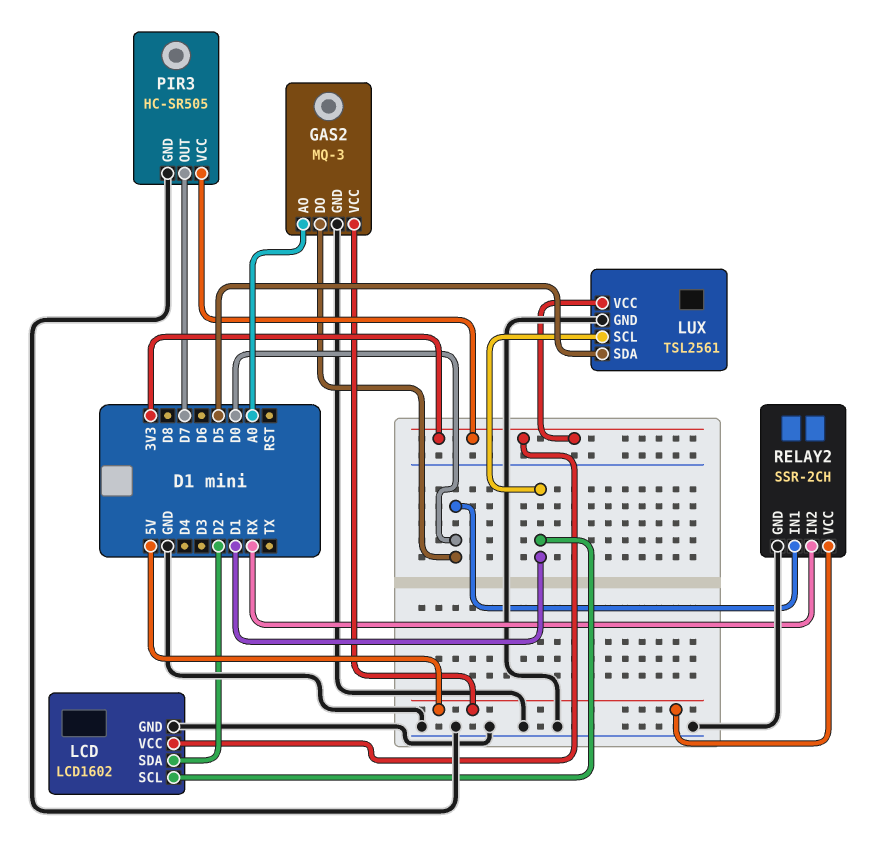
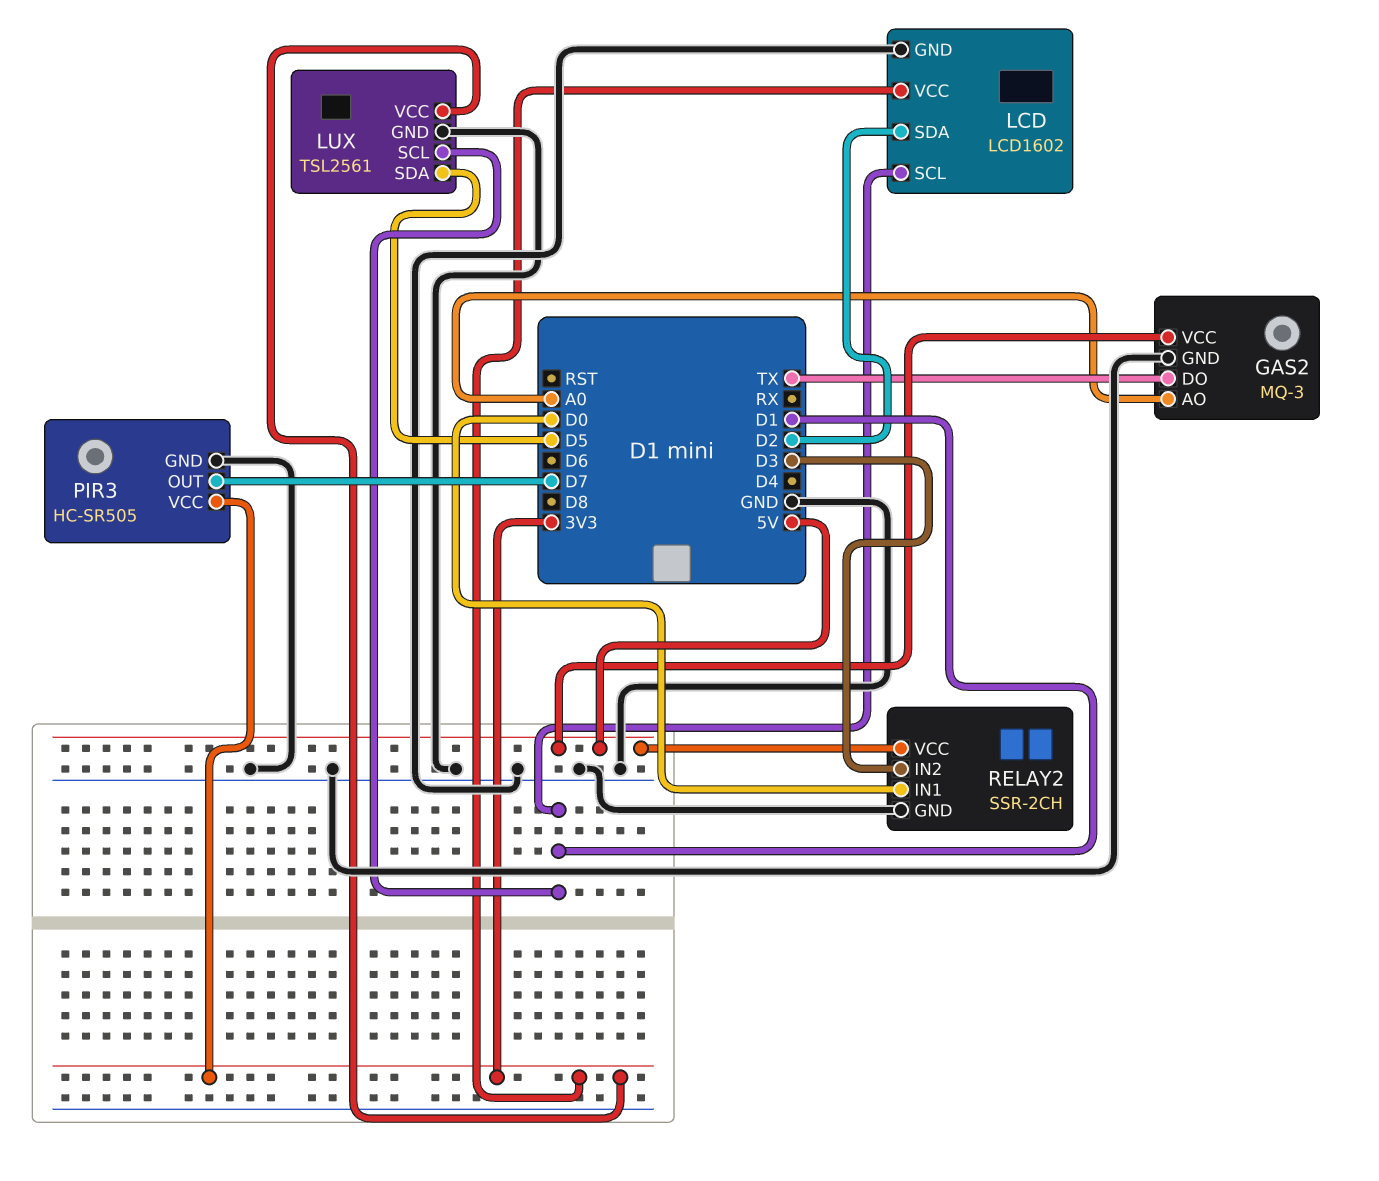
GAS2 pin DO: D0 -> TX
RELAY2 pin IN2: RX -> D3

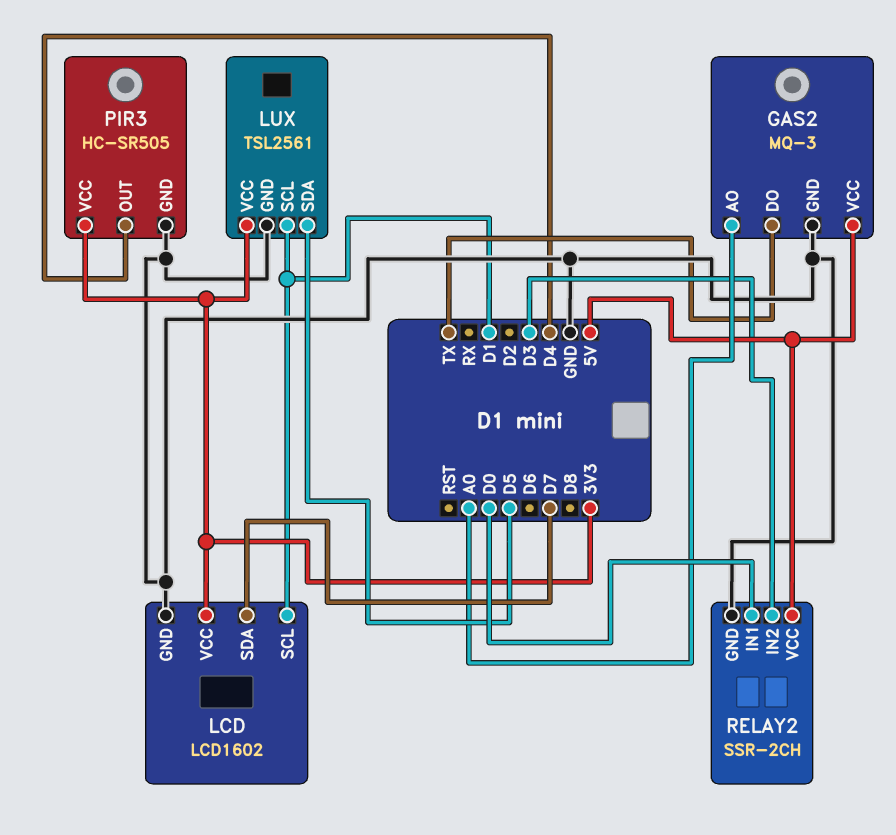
LCD pin SDA: D2 -> D7
PIR3 pin OUT: D7 -> D4

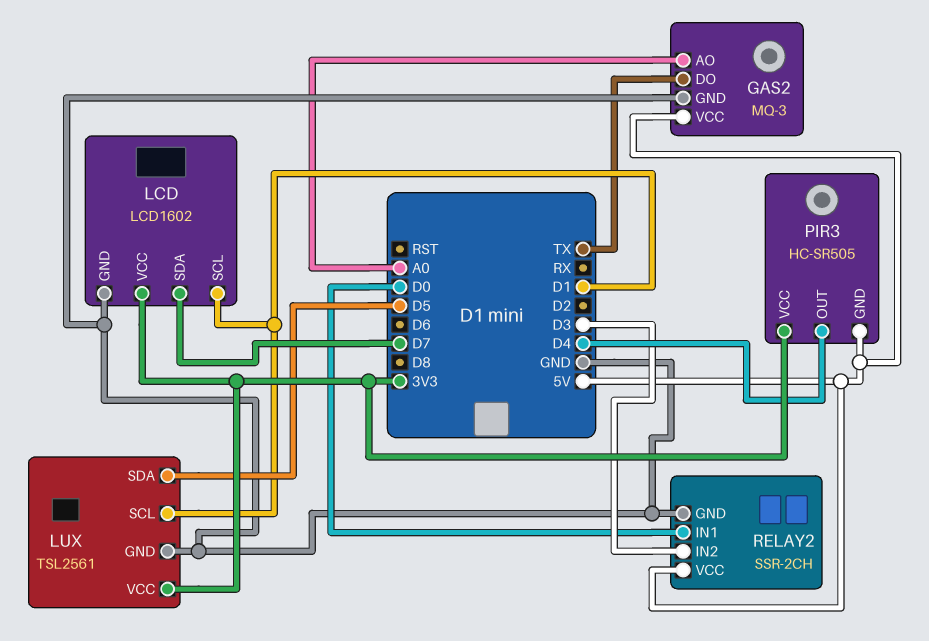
PIR3 pin GND: GND -> 5V

